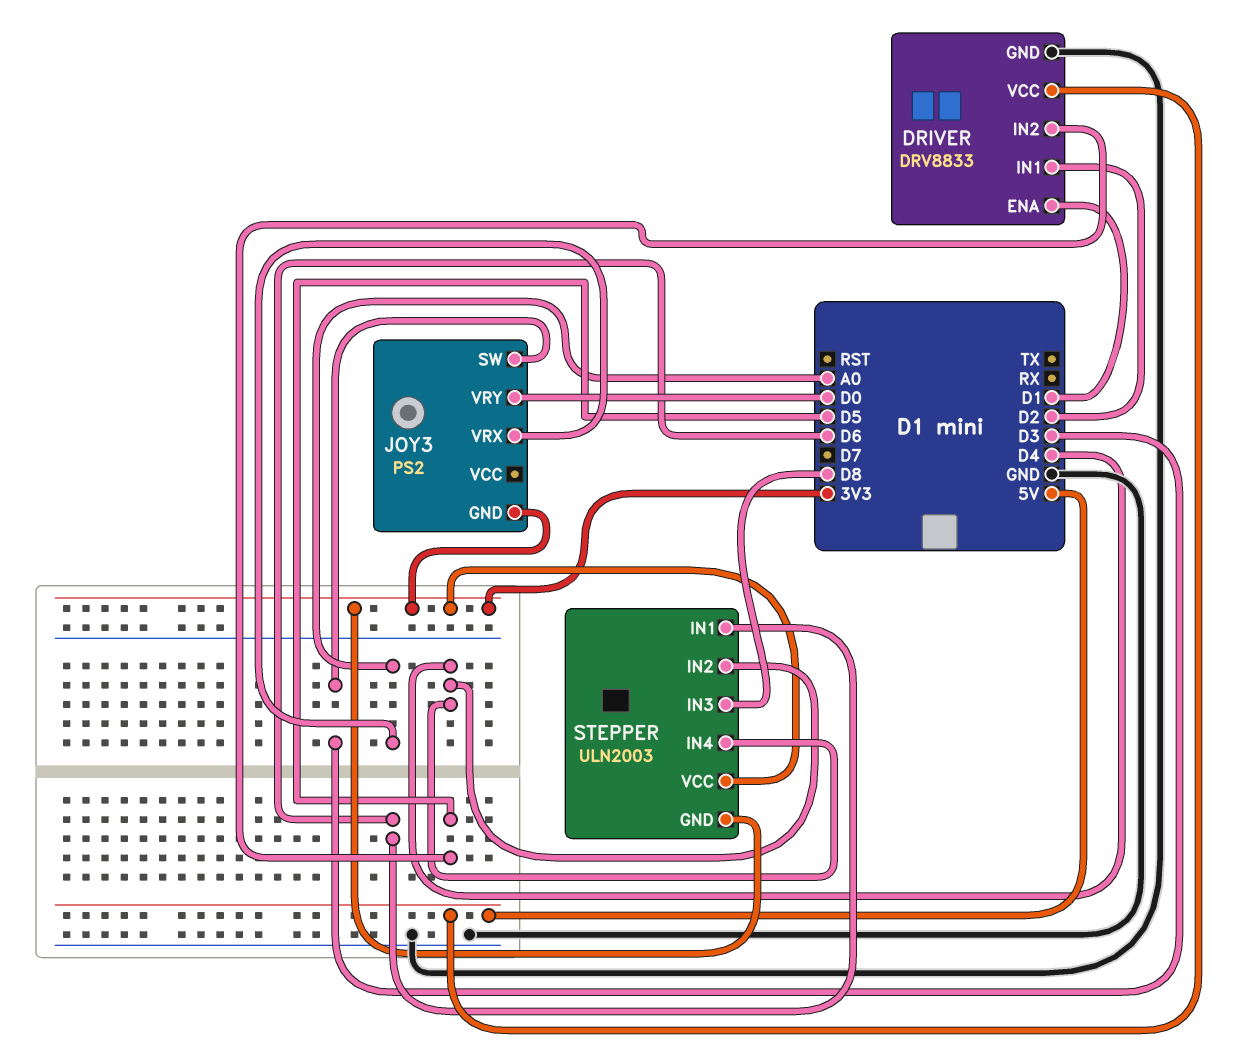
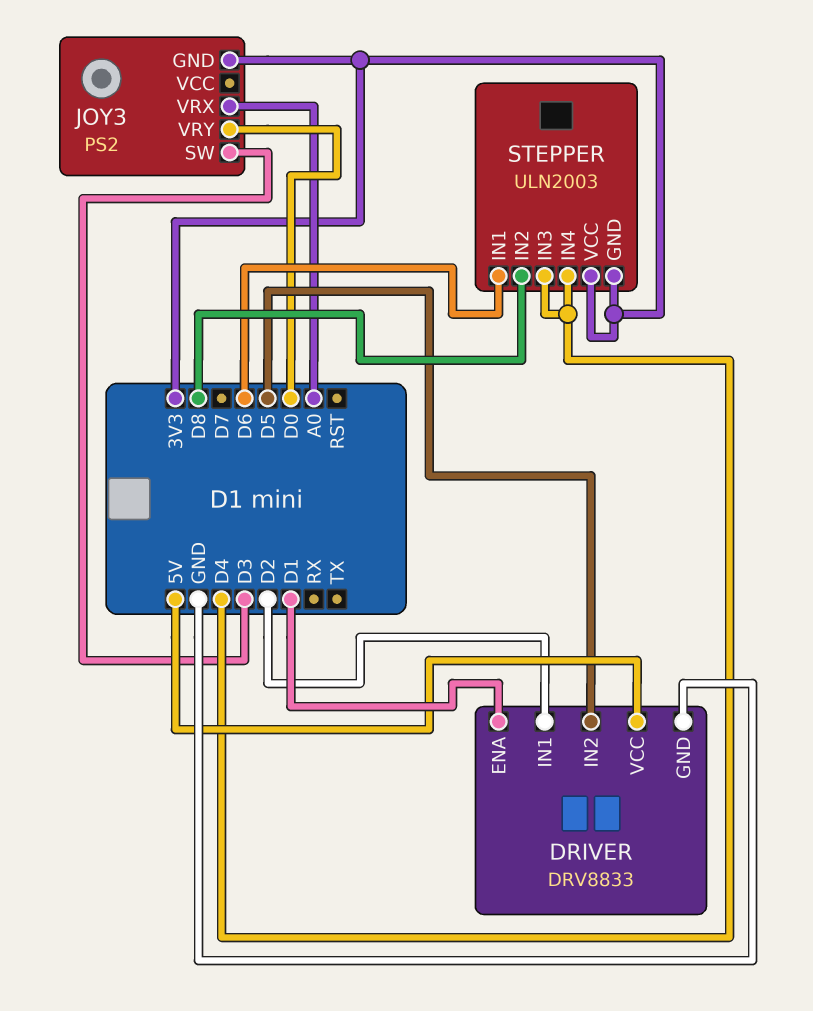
STEPPER pin IN2: D4 -> D8
STEPPER pin IN3: D8 -> D4

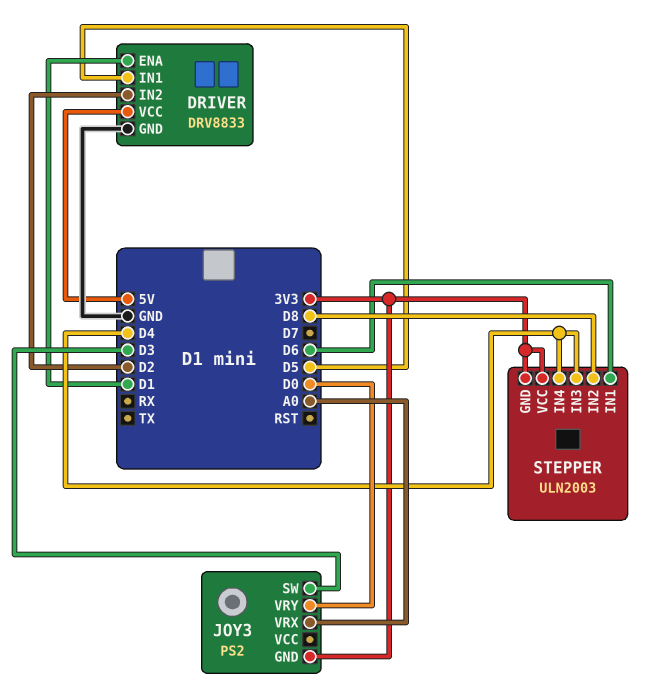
DRIVER pin IN1: D2 -> D5
DRIVER pin IN2: D5 -> D2

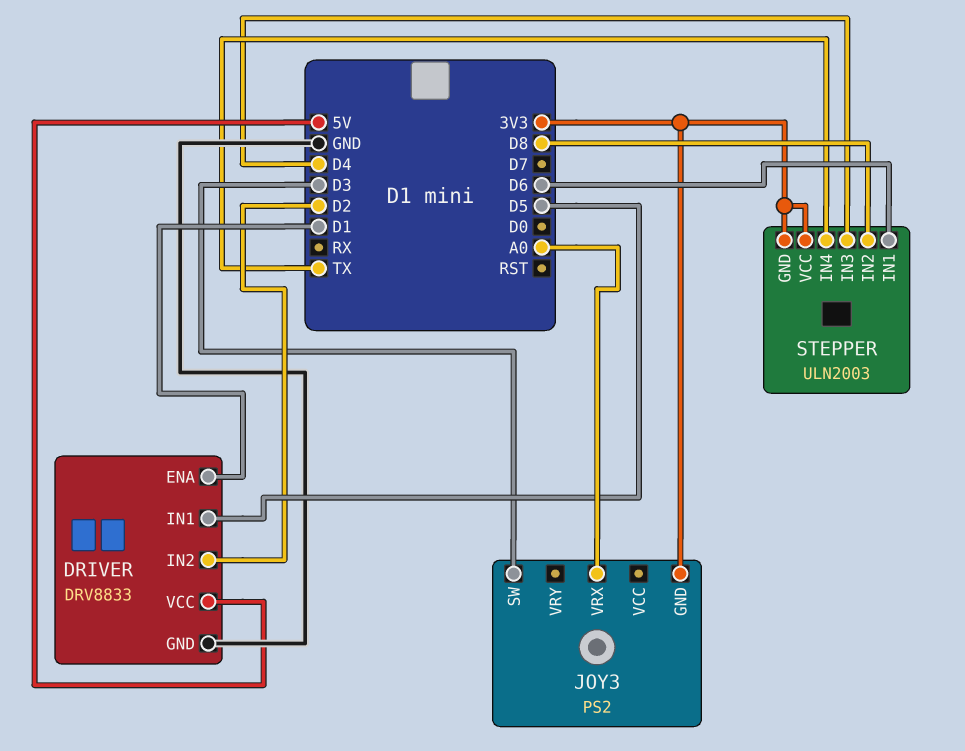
JOY3 pin VRY: D0 -> none
STEPPER pin IN4: D4 -> TX

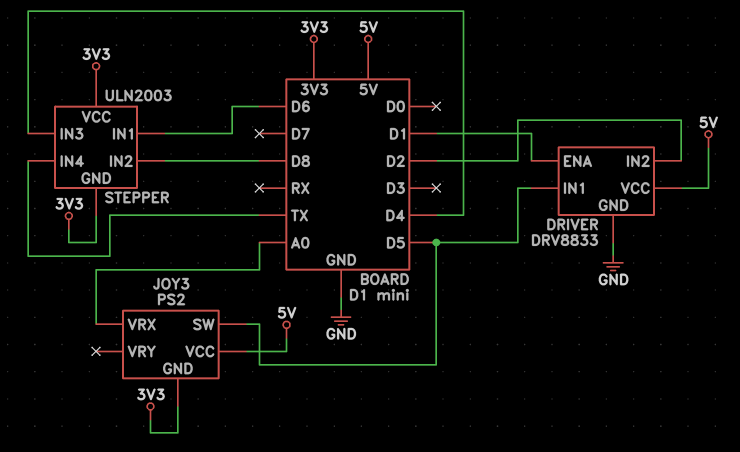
JOY3 pin SW: D3 -> D5
JOY3 pin VCC: none -> 5V

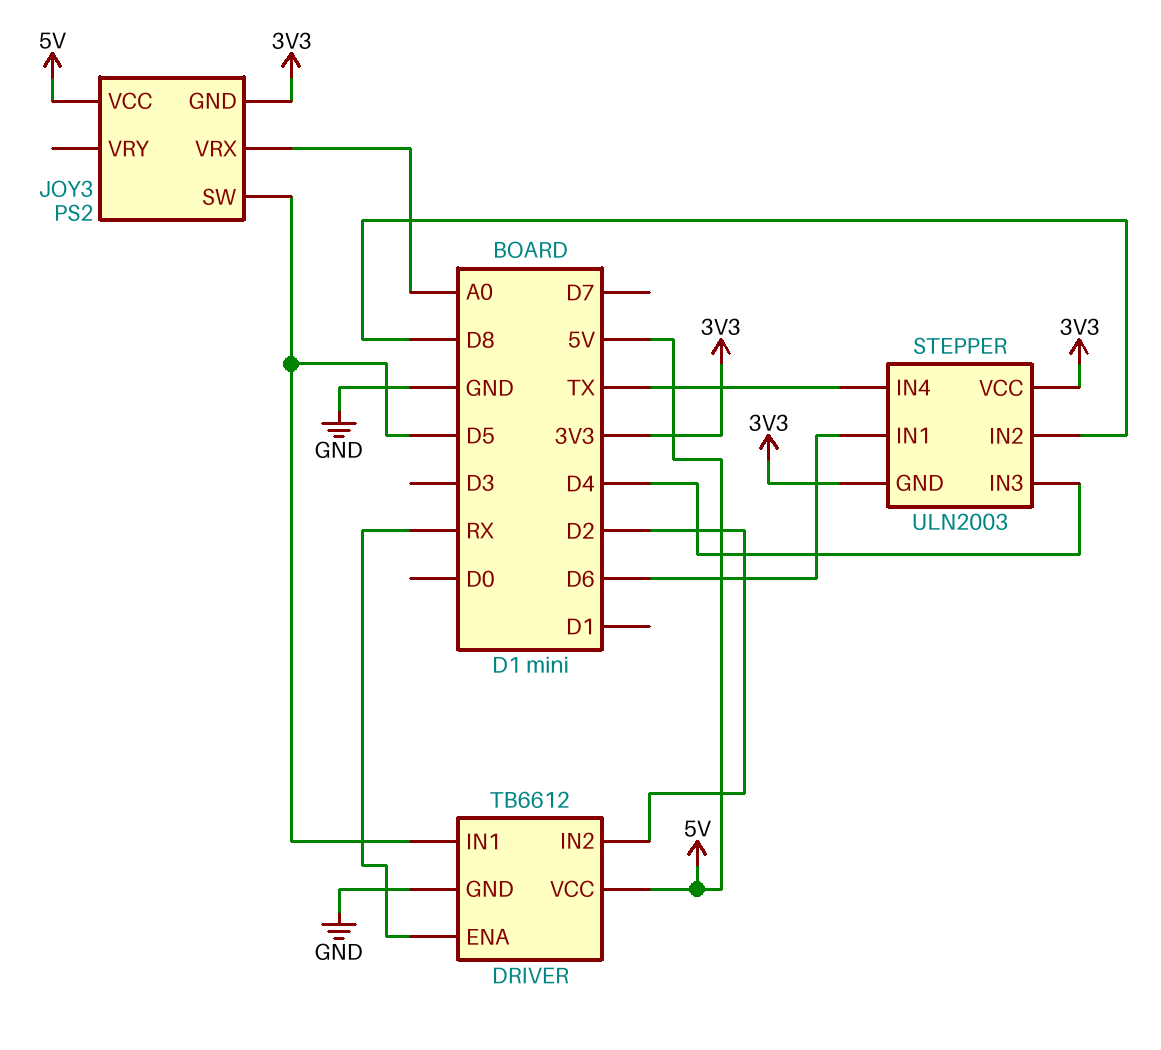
DRIVER: DRV8833 -> TB6612
DRIVER pin ENA: D1 -> RX

